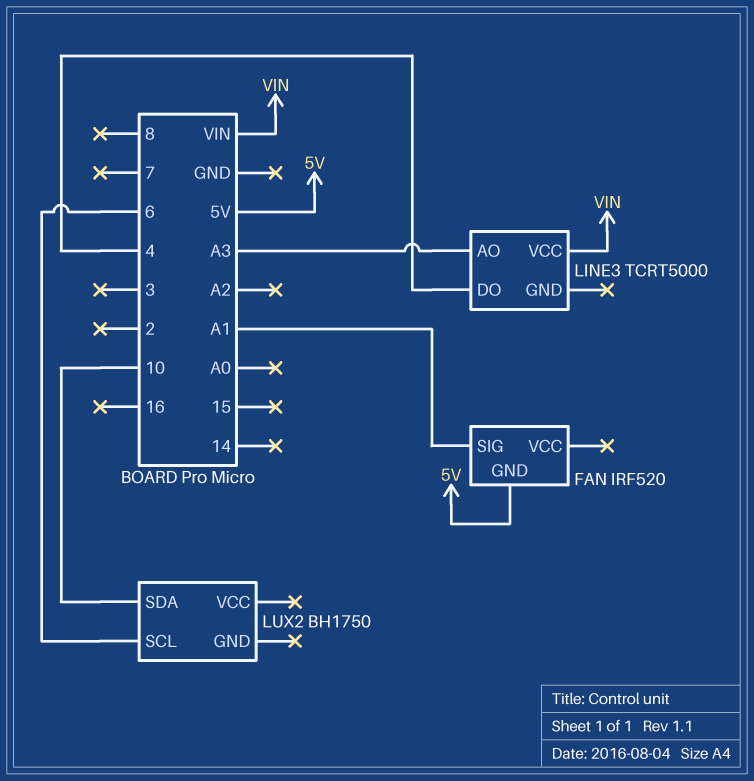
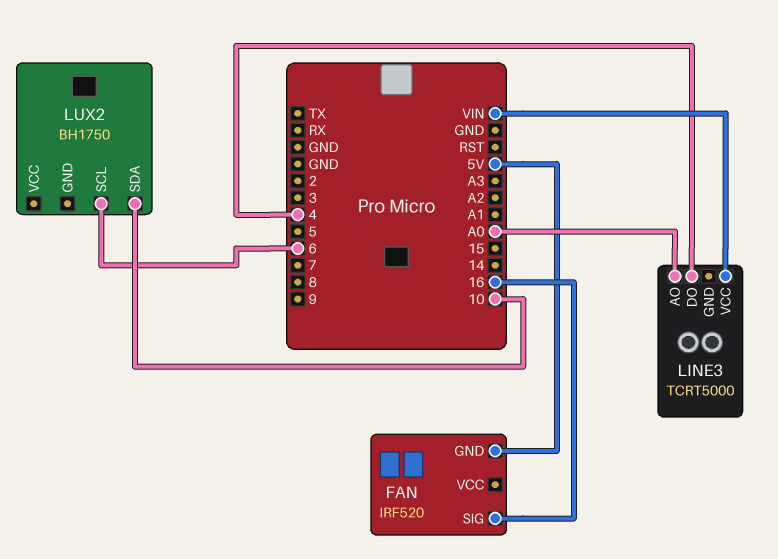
FAN pin SIG: A1 -> 16
LINE3 pin AO: A3 -> A0

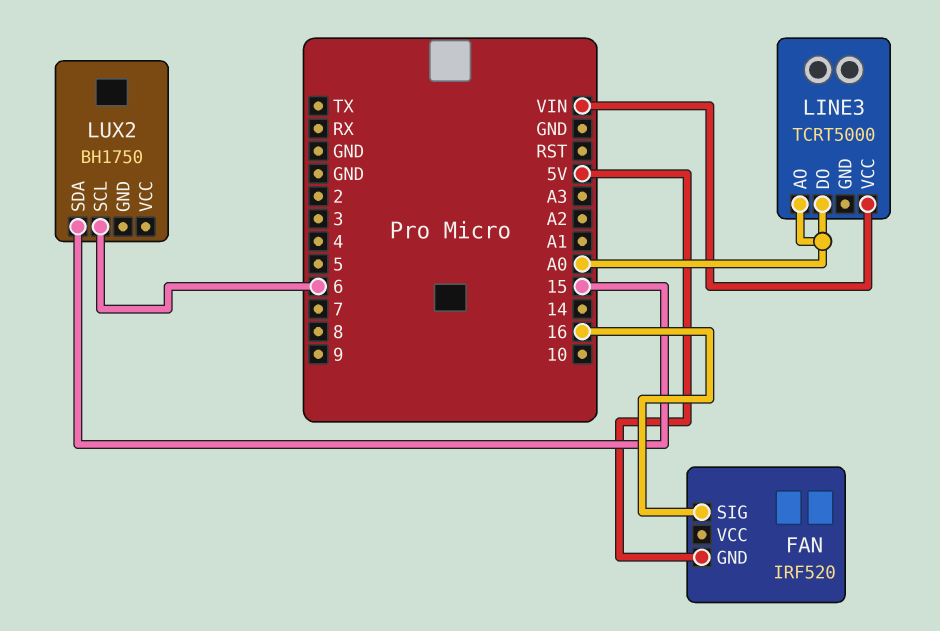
LINE3 pin DO: 4 -> A0
LUX2 pin SDA: 10 -> 15

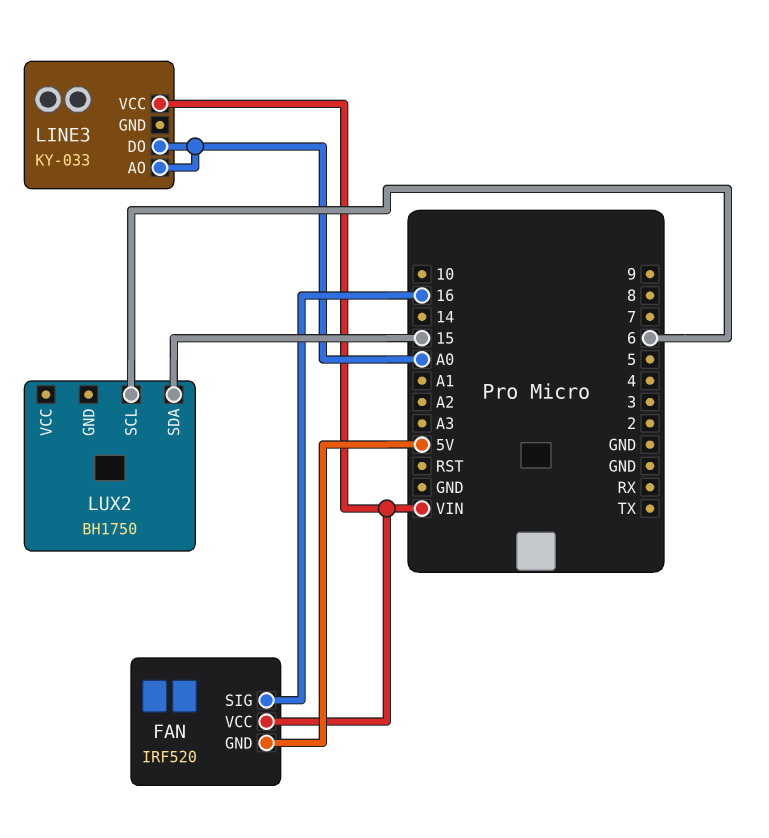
FAN pin VCC: none -> VIN
LINE3: TCRT5000 -> KY-033

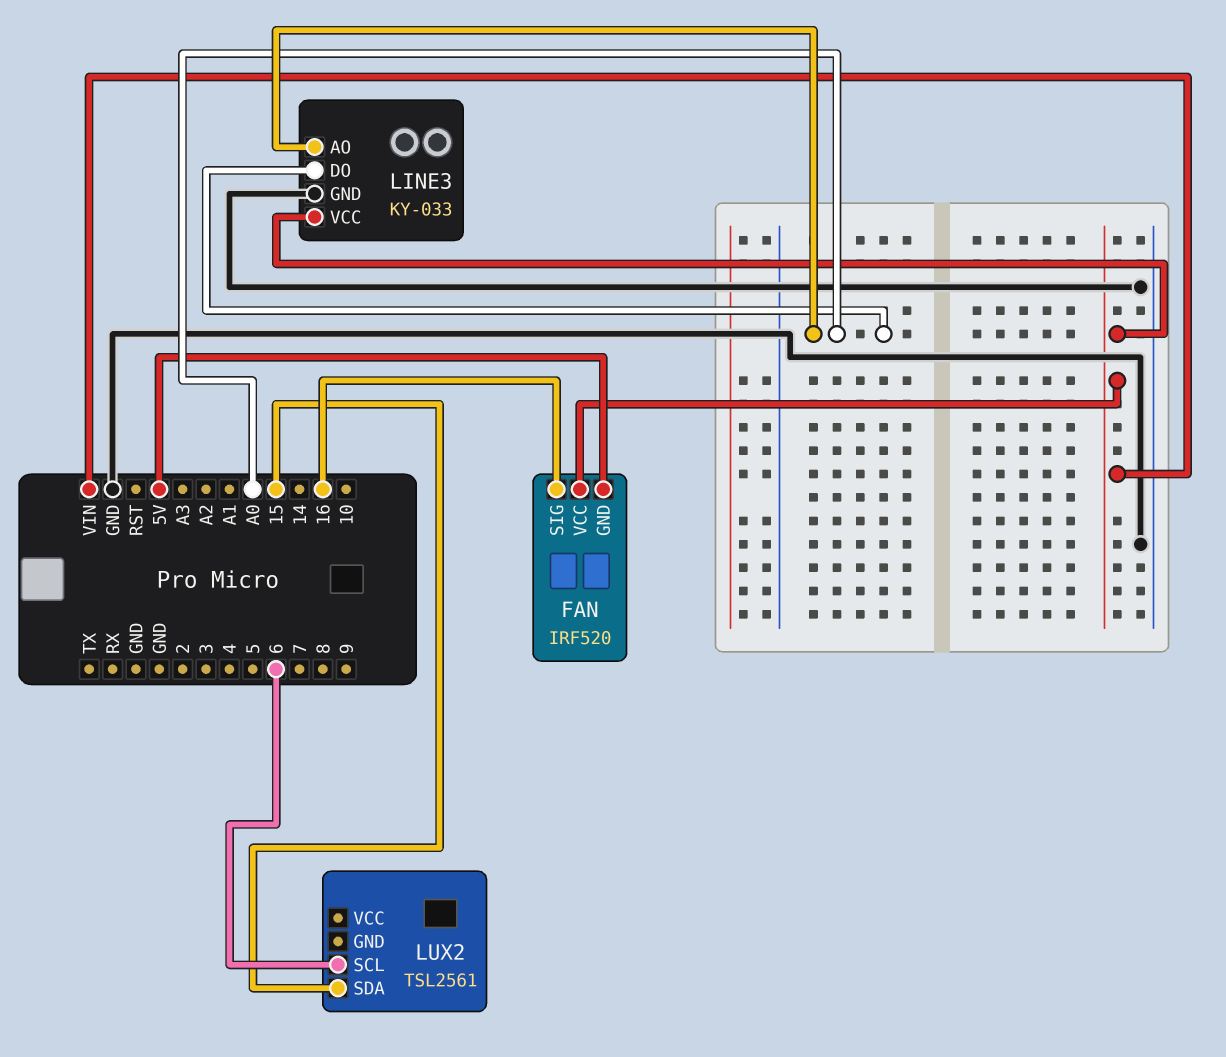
LINE3 pin GND: none -> GND
LUX2: BH1750 -> TSL2561

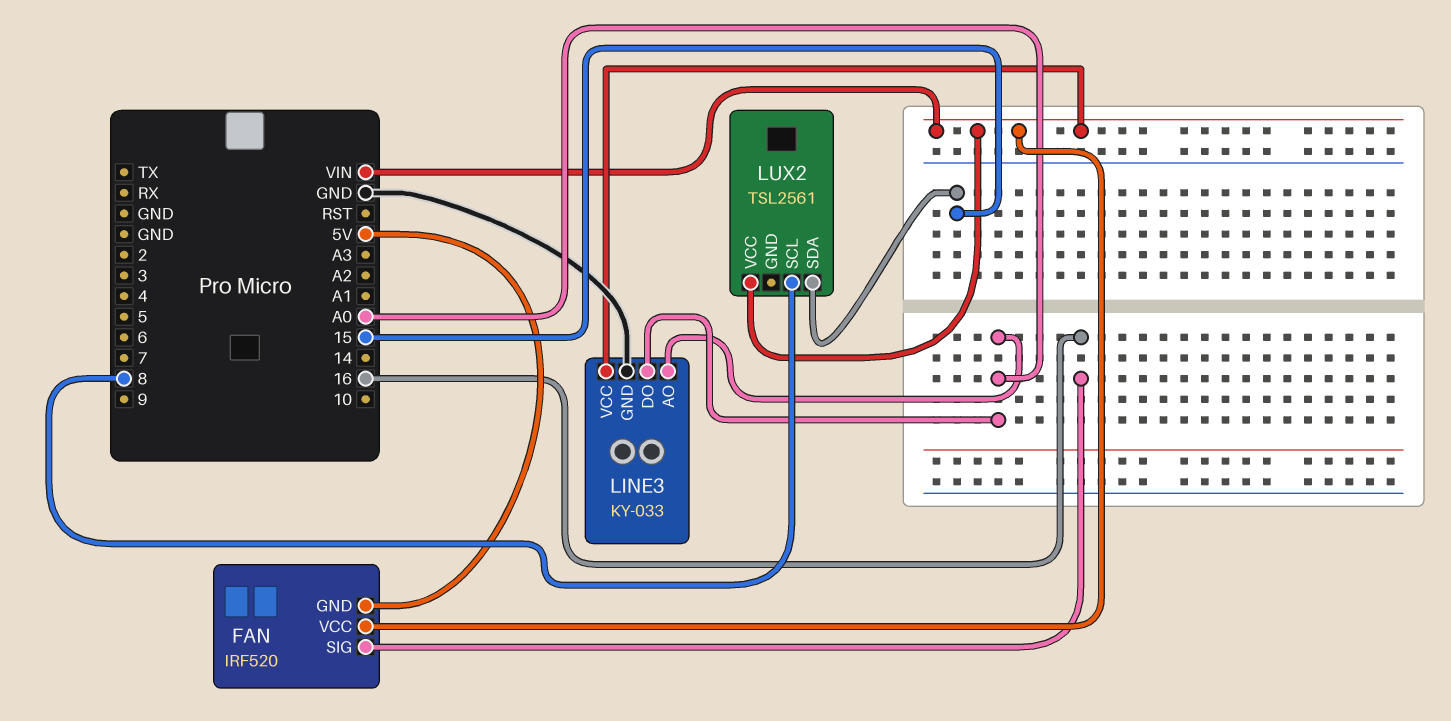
LUX2 pin SCL: 6 -> 8
LUX2 pin VCC: none -> VIN

